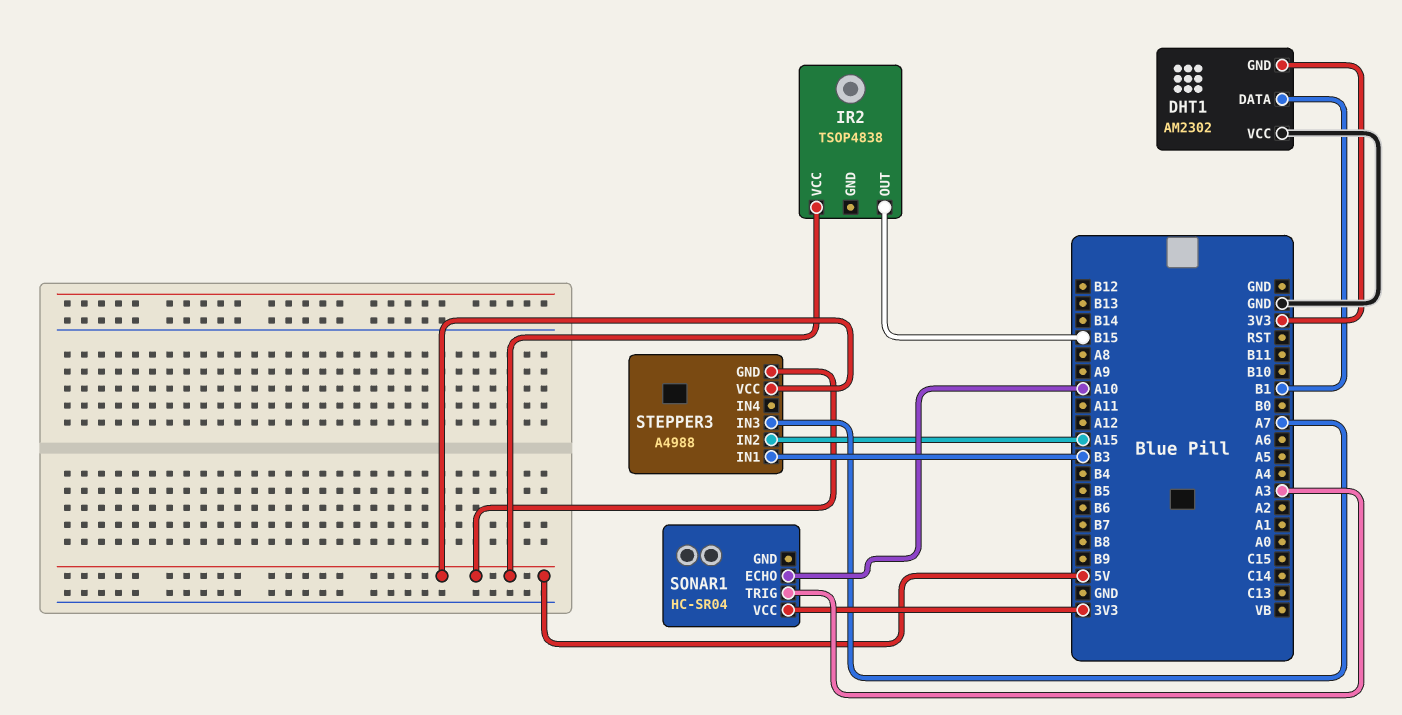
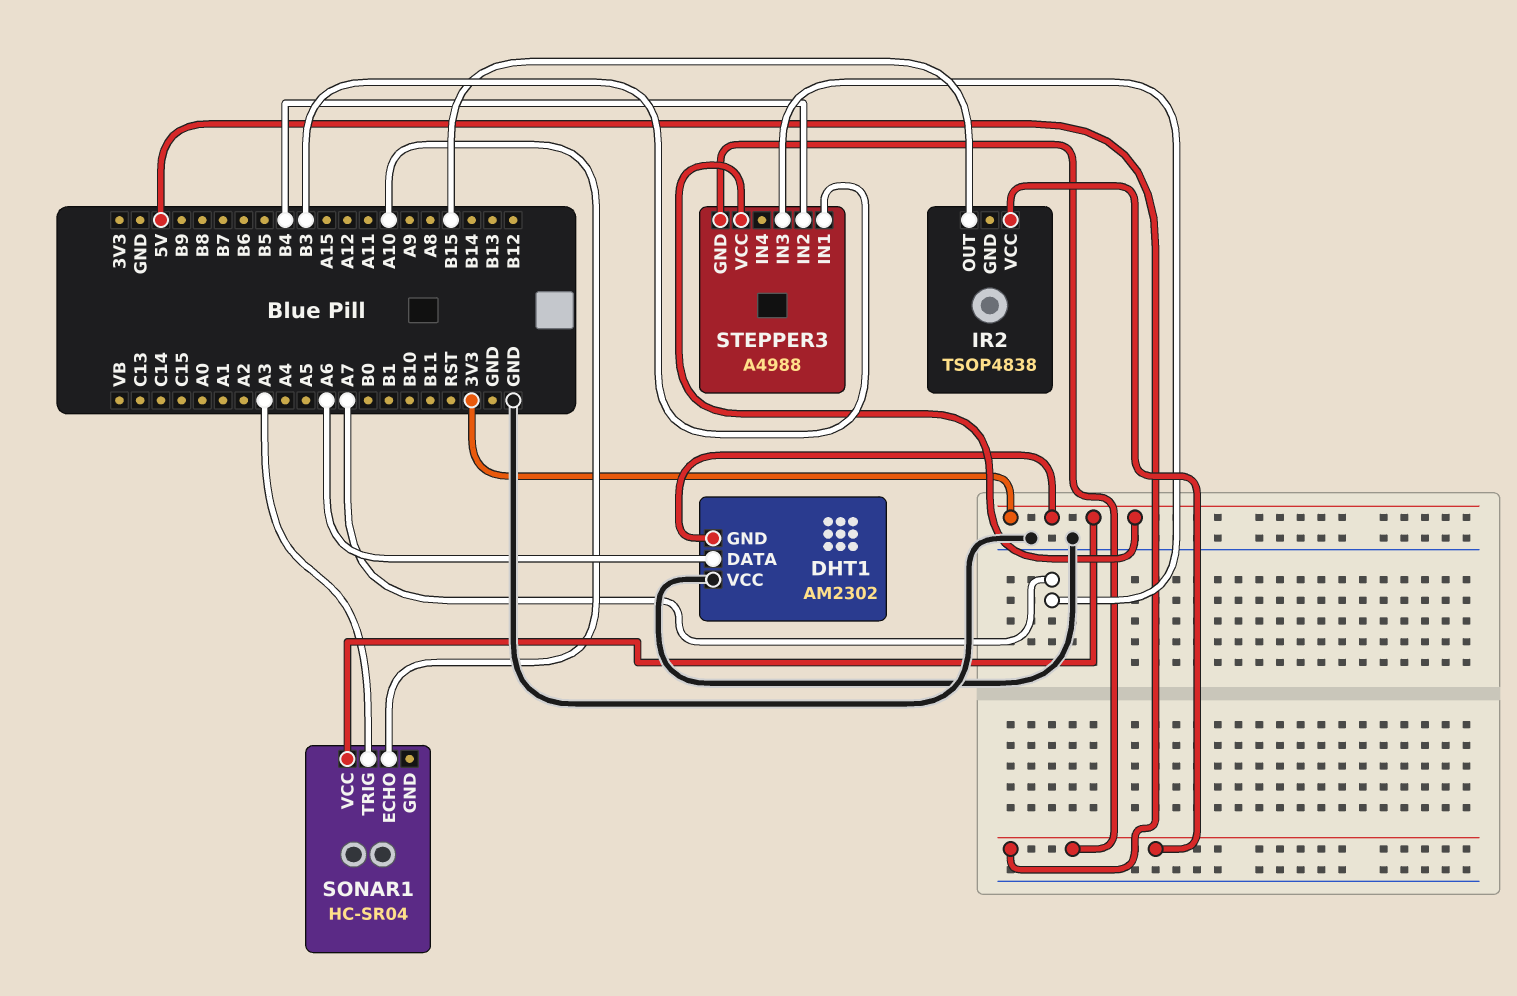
DHT1 pin DATA: B1 -> A6
STEPPER3 pin IN2: A15 -> B4
STEPPER3 pin VCC: 5V -> 3V3

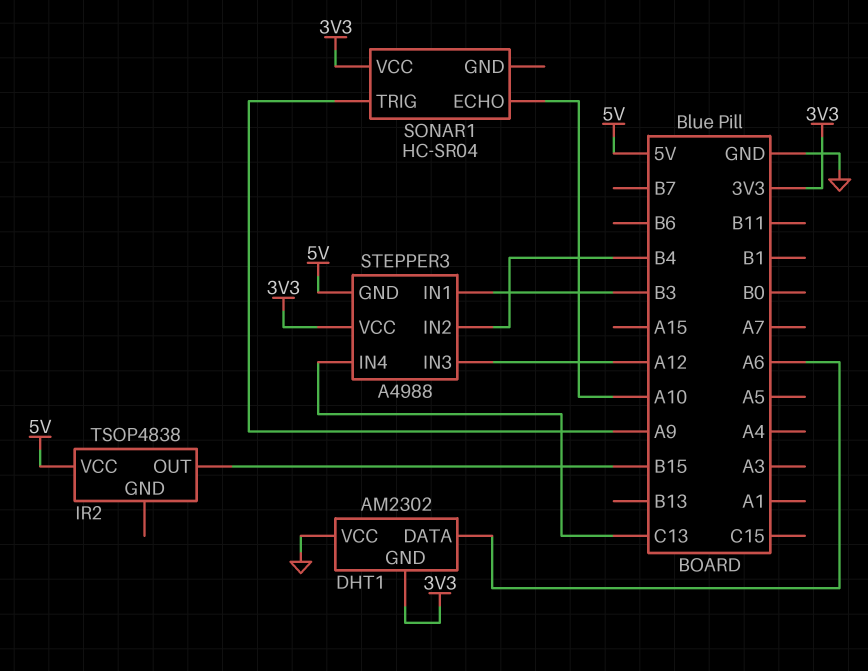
SONAR1 pin TRIG: A3 -> A9
STEPPER3 pin IN3: A7 -> A12
STEPPER3 pin IN4: none -> C13

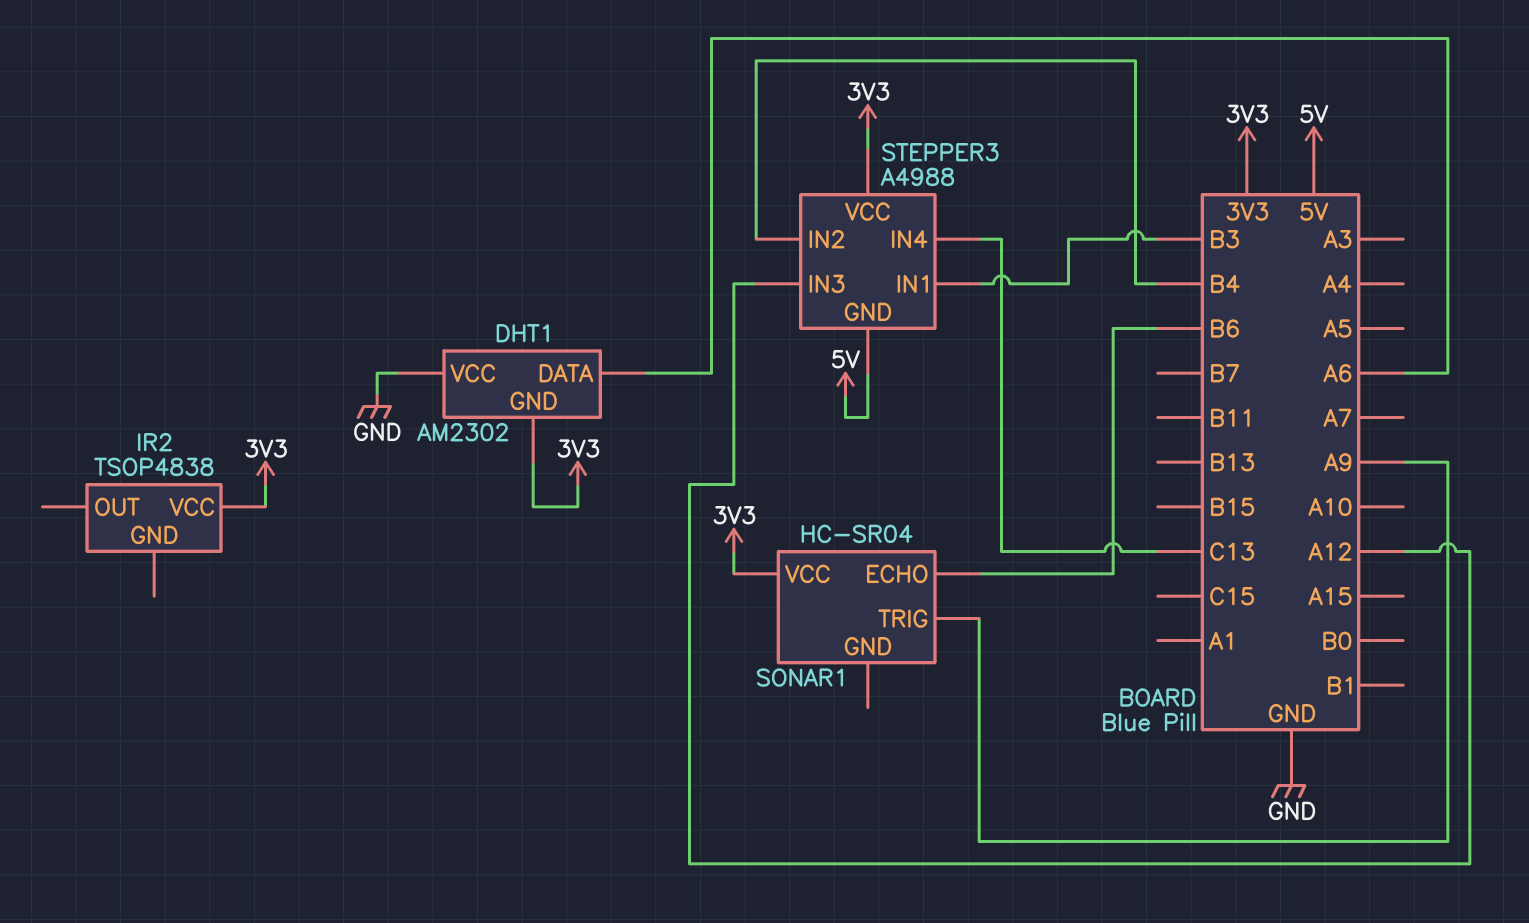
IR2 pin OUT: B15 -> none
IR2 pin VCC: 5V -> 3V3
SONAR1 pin ECHO: A10 -> B6

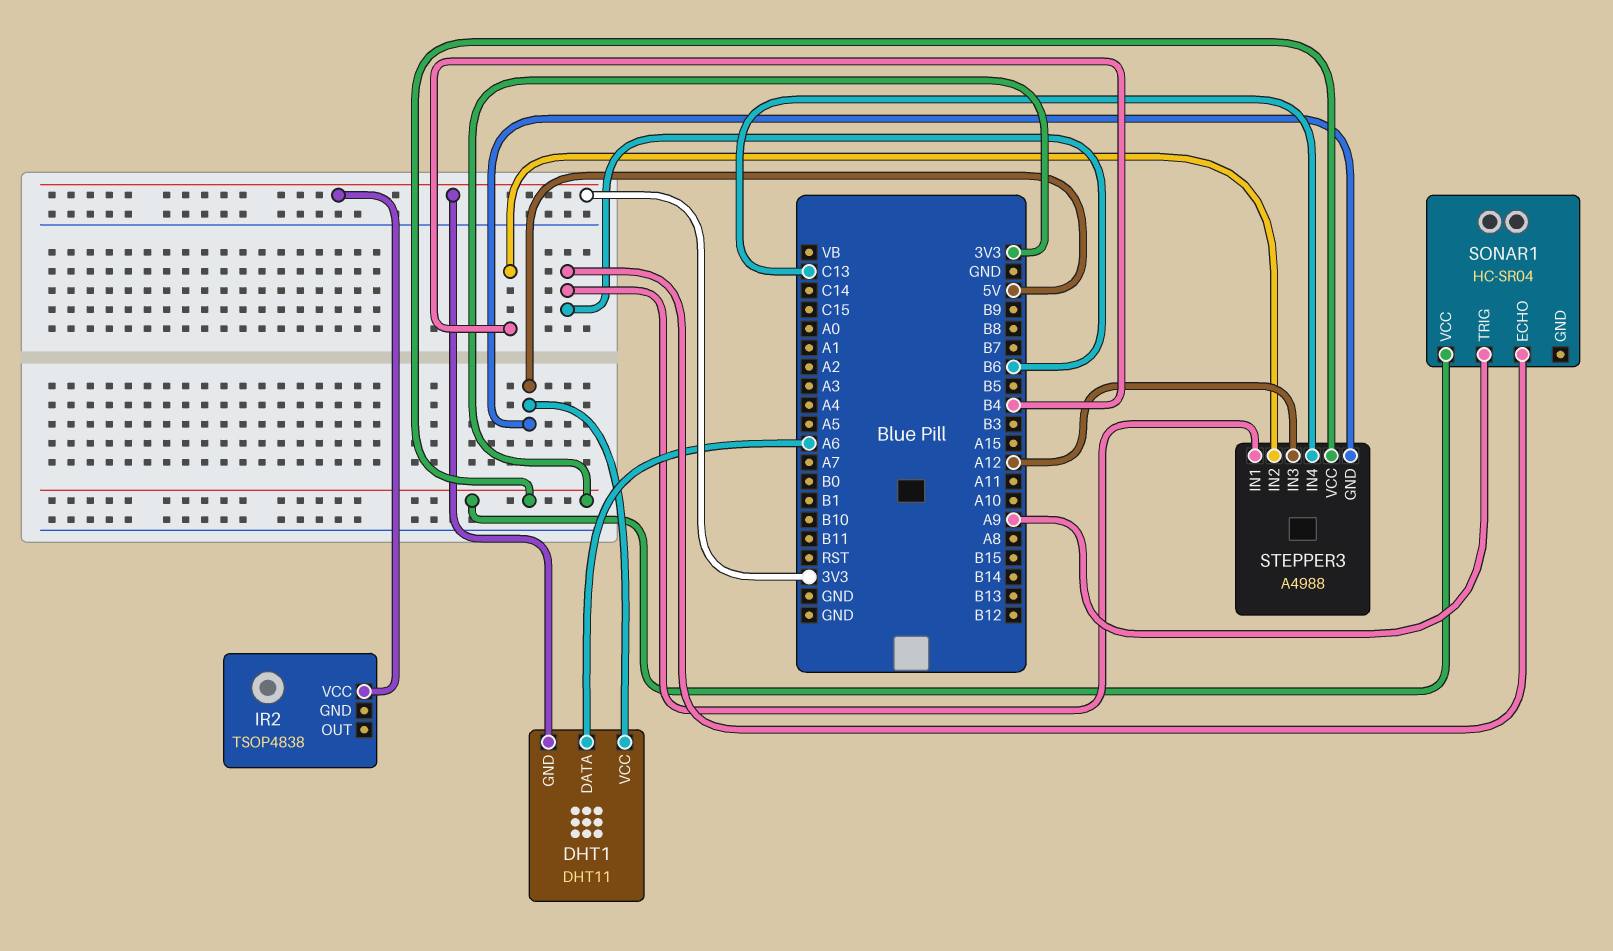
DHT1: AM2302 -> DHT11
DHT1 pin VCC: GND -> 5V
STEPPER3 pin IN1: B3 -> B6

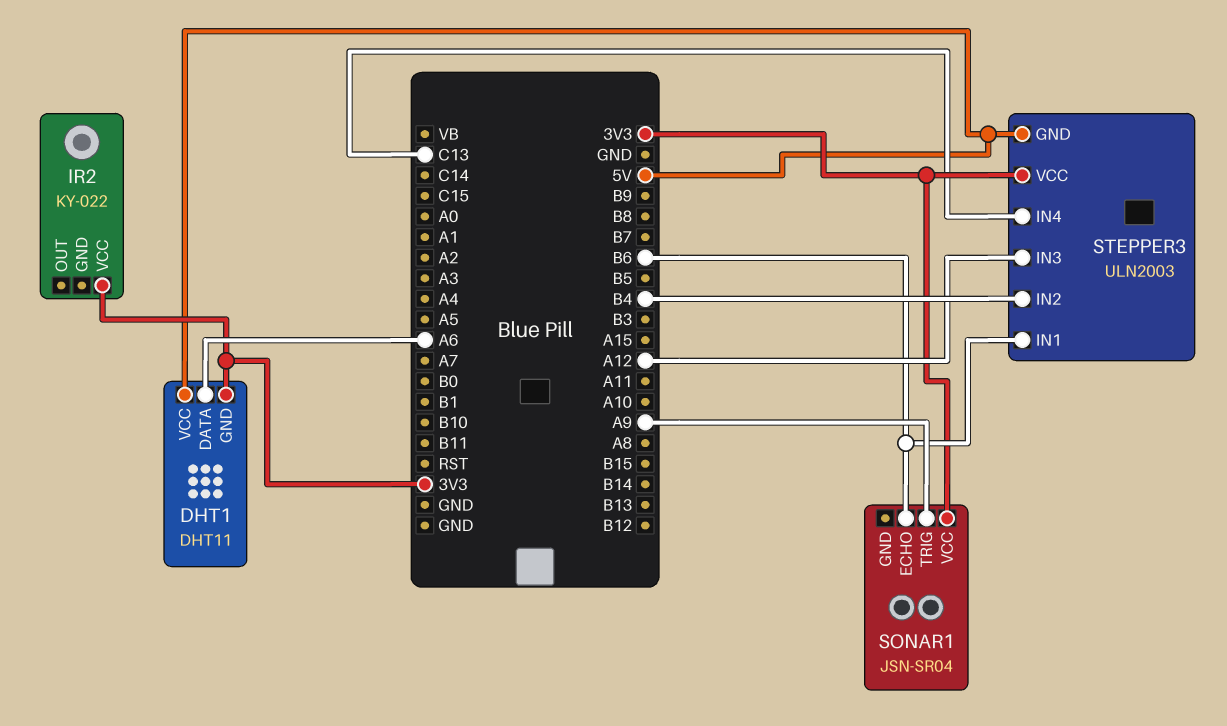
IR2: TSOP4838 -> KY-022
SONAR1: HC-SR04 -> JSN-SR04
STEPPER3: A4988 -> ULN2003

